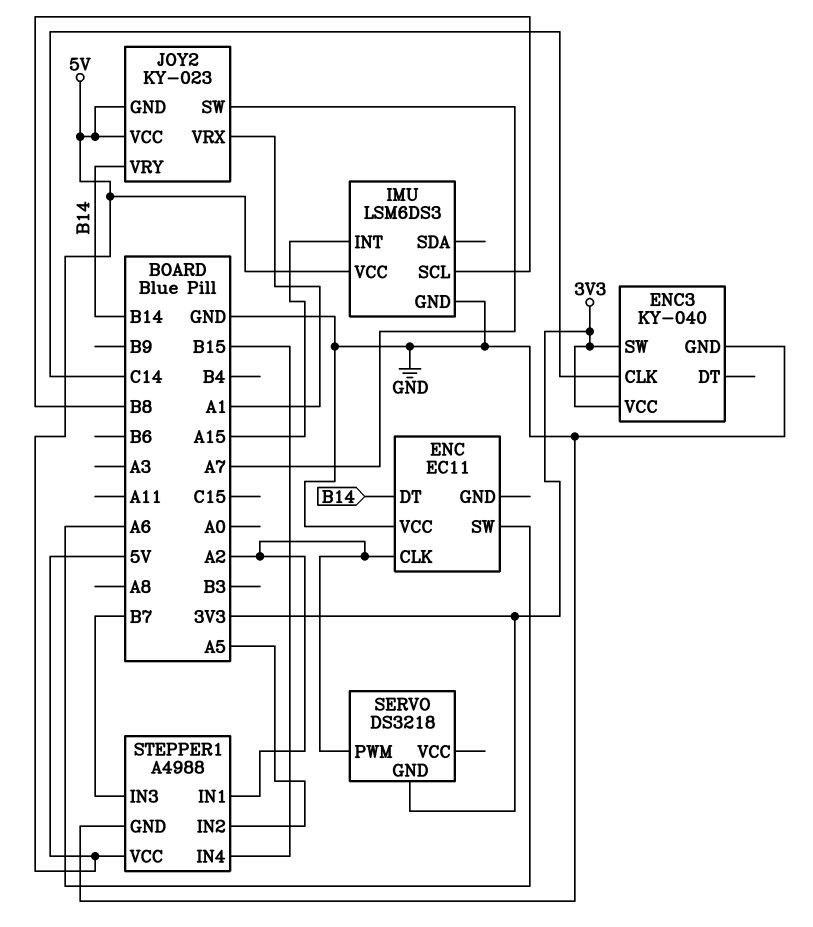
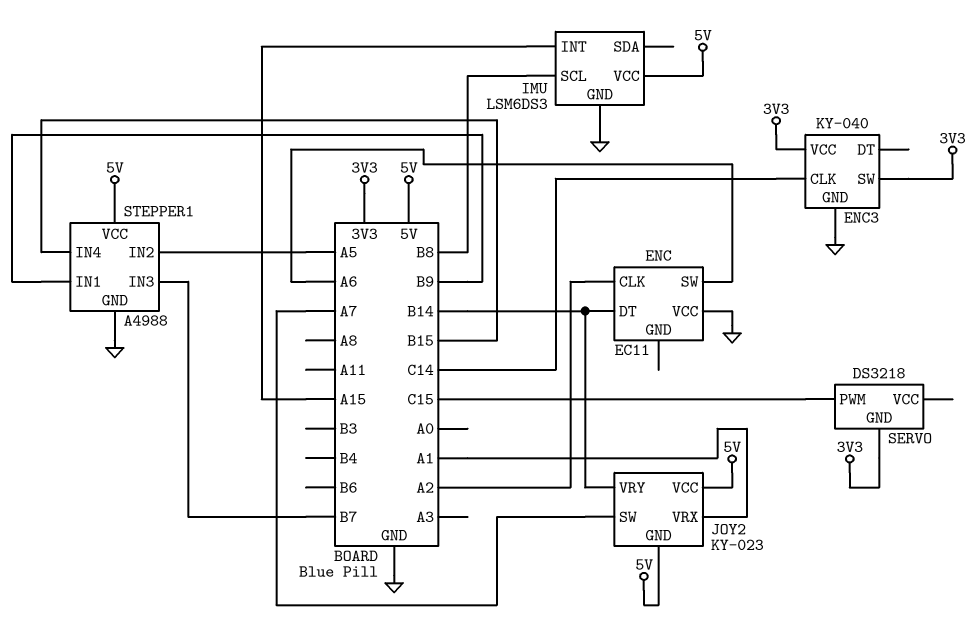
SERVO pin PWM: A2 -> C15
STEPPER1 pin IN1: A2 -> B9

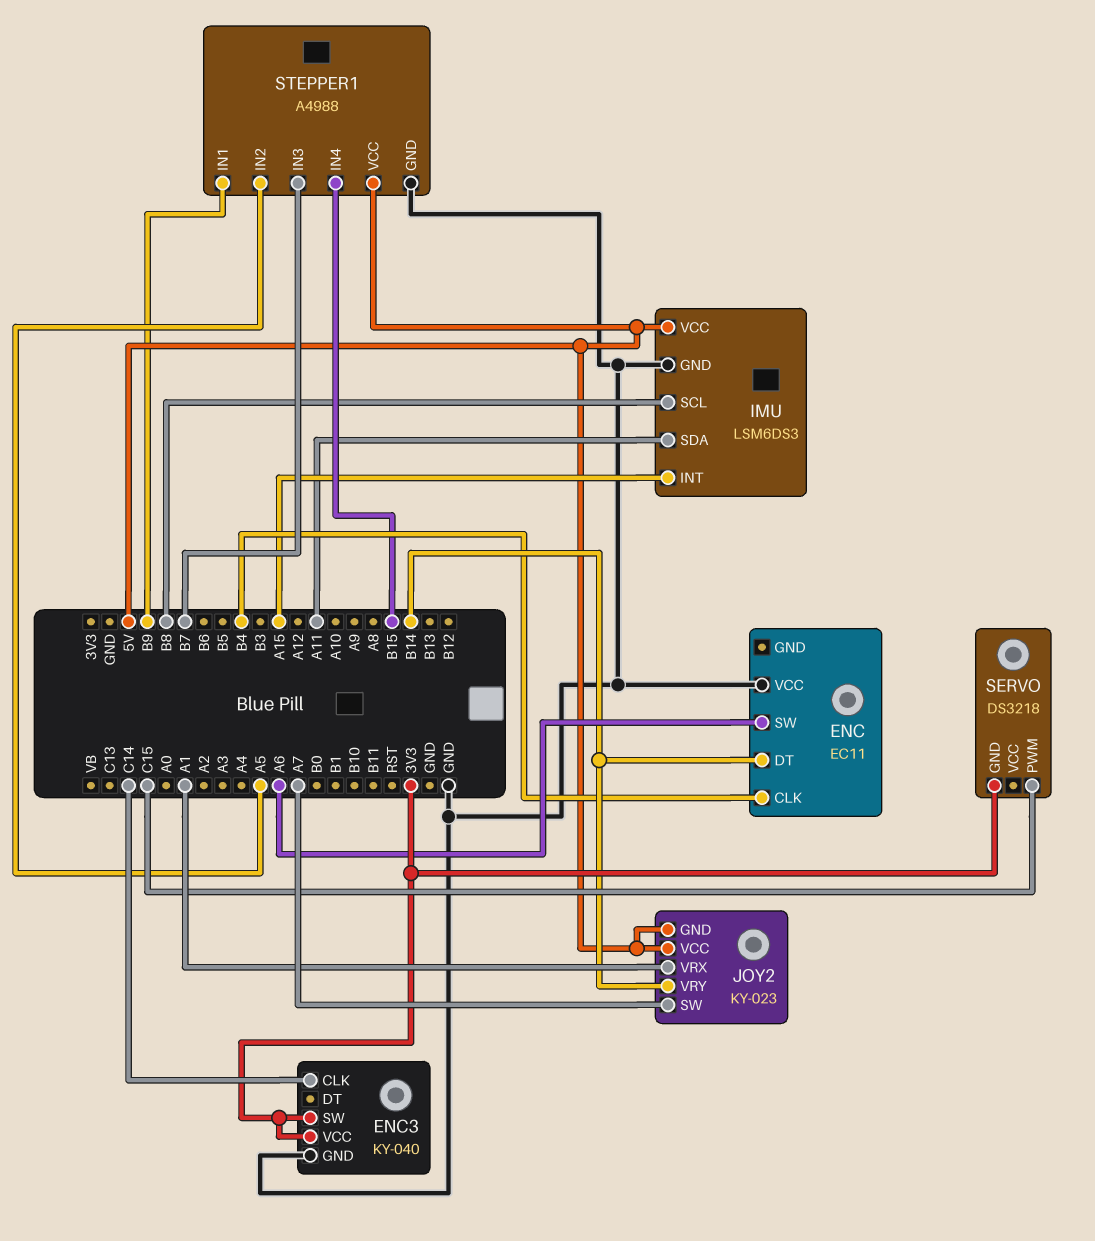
ENC pin CLK: A2 -> B4
IMU pin SDA: none -> A11

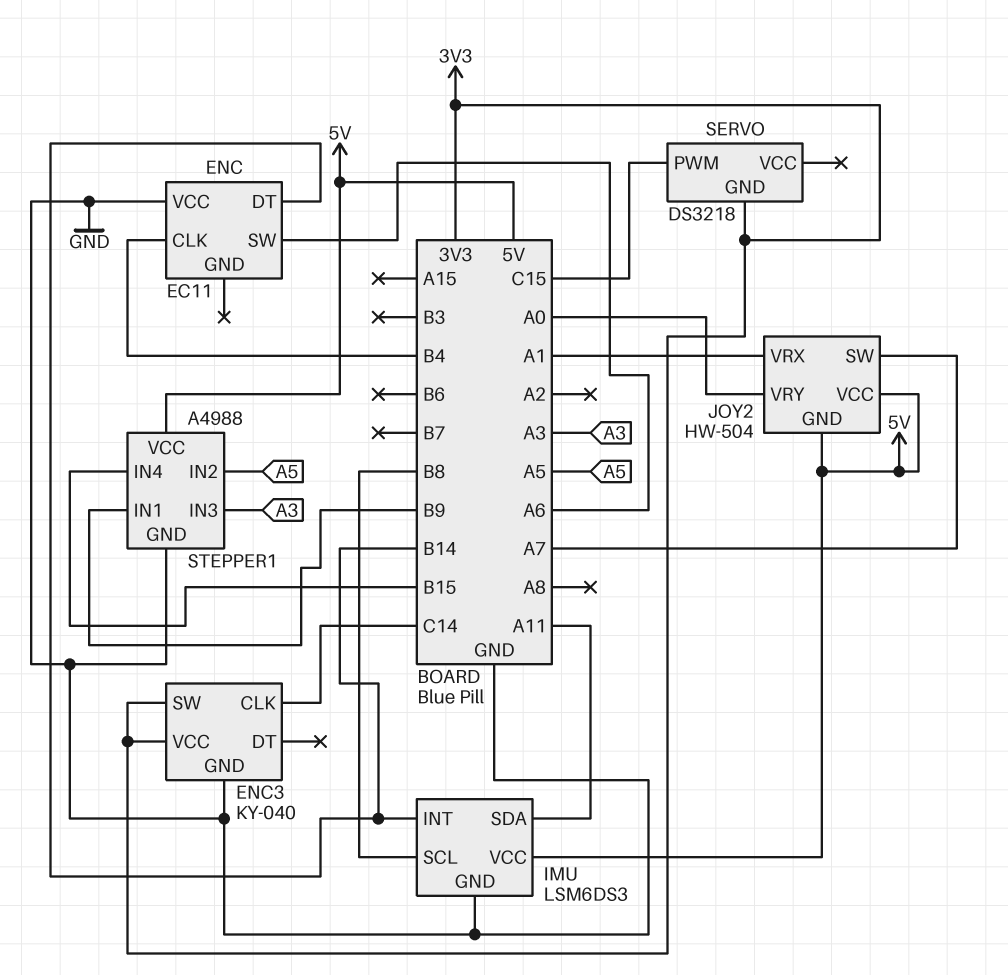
IMU pin INT: A15 -> B14
JOY2: KY-023 -> HW-504
JOY2 pin VRY: B14 -> A0
STEPPER1 pin IN3: B7 -> A3

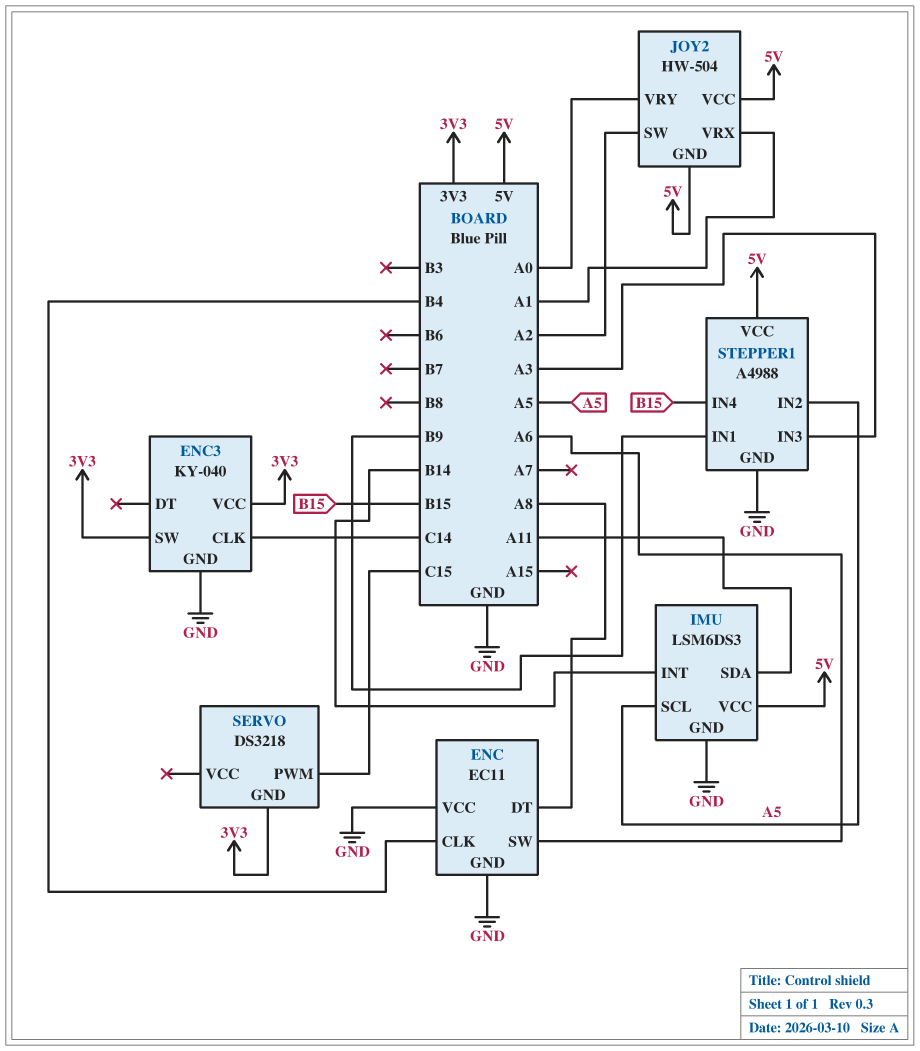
ENC pin DT: B14 -> A8
ENC pin GND: none -> GND
IMU pin SCL: B8 -> A5
JOY2 pin SW: A7 -> A2

